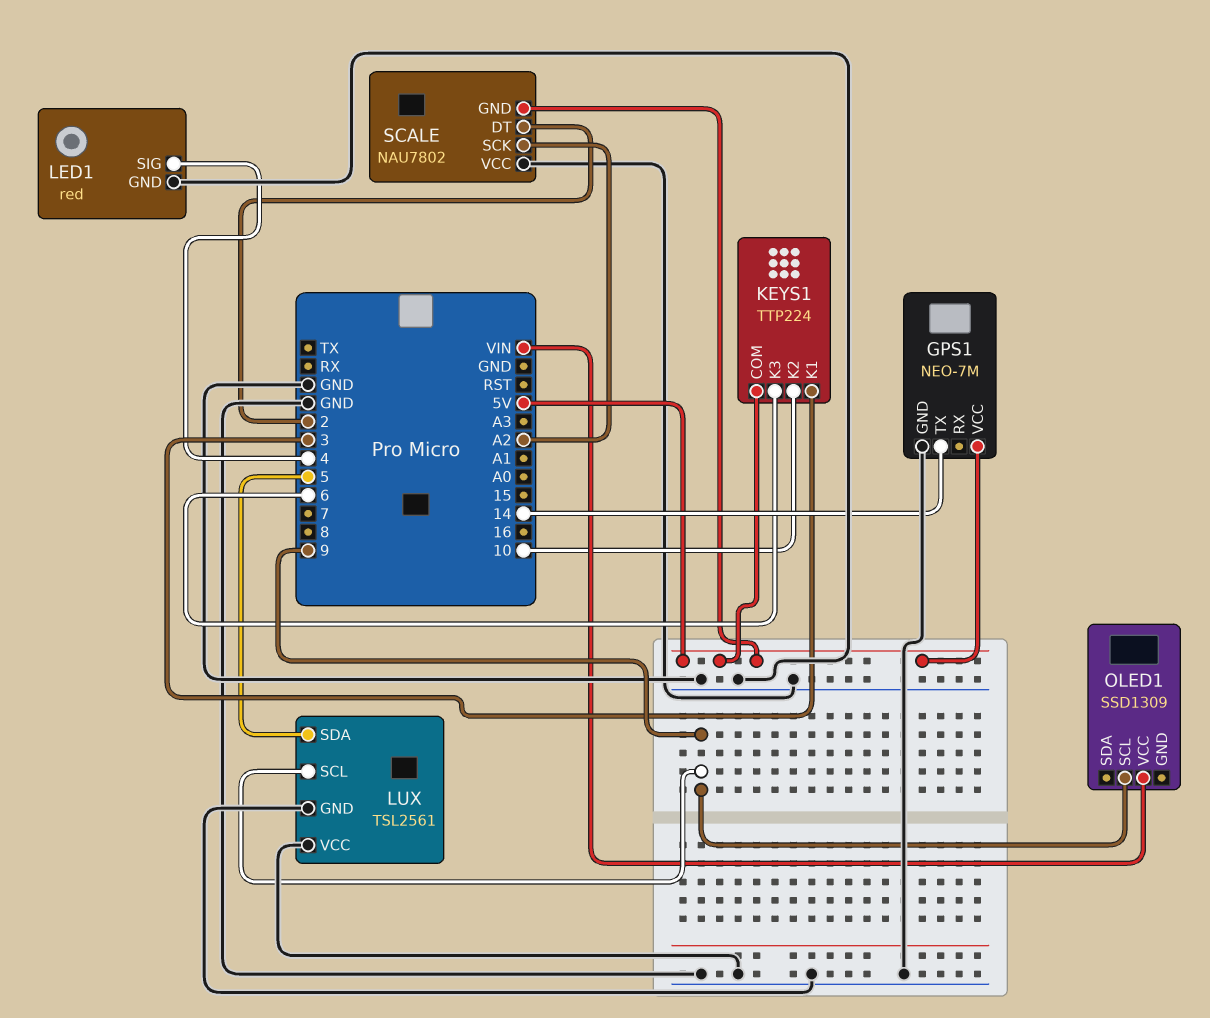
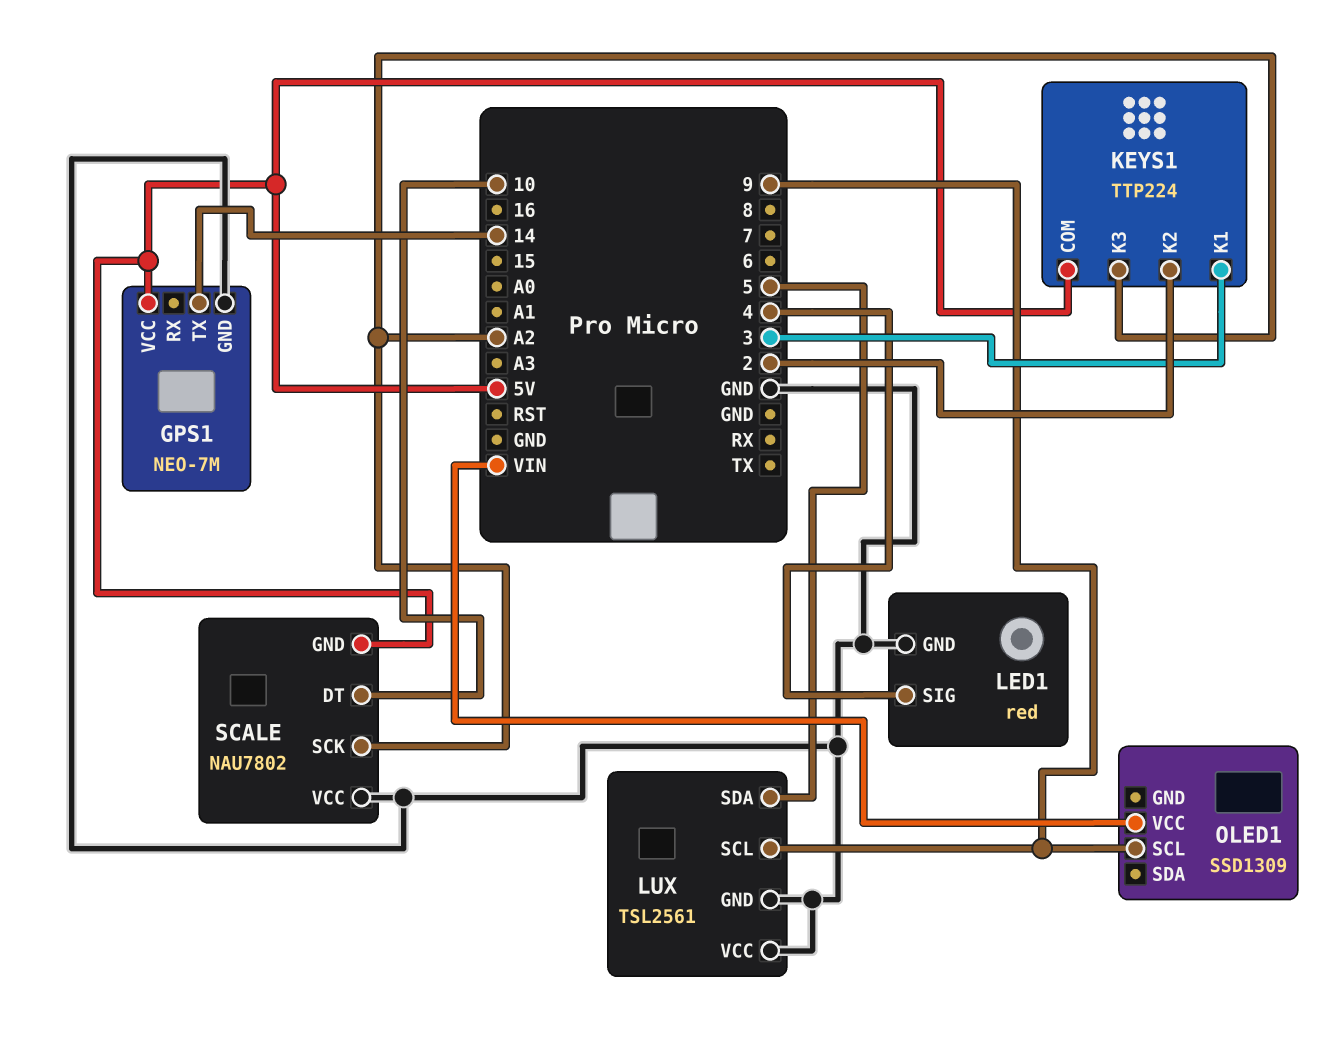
KEYS1 pin K2: 10 -> 2
KEYS1 pin K3: 6 -> A2
SCALE pin DT: 2 -> 10

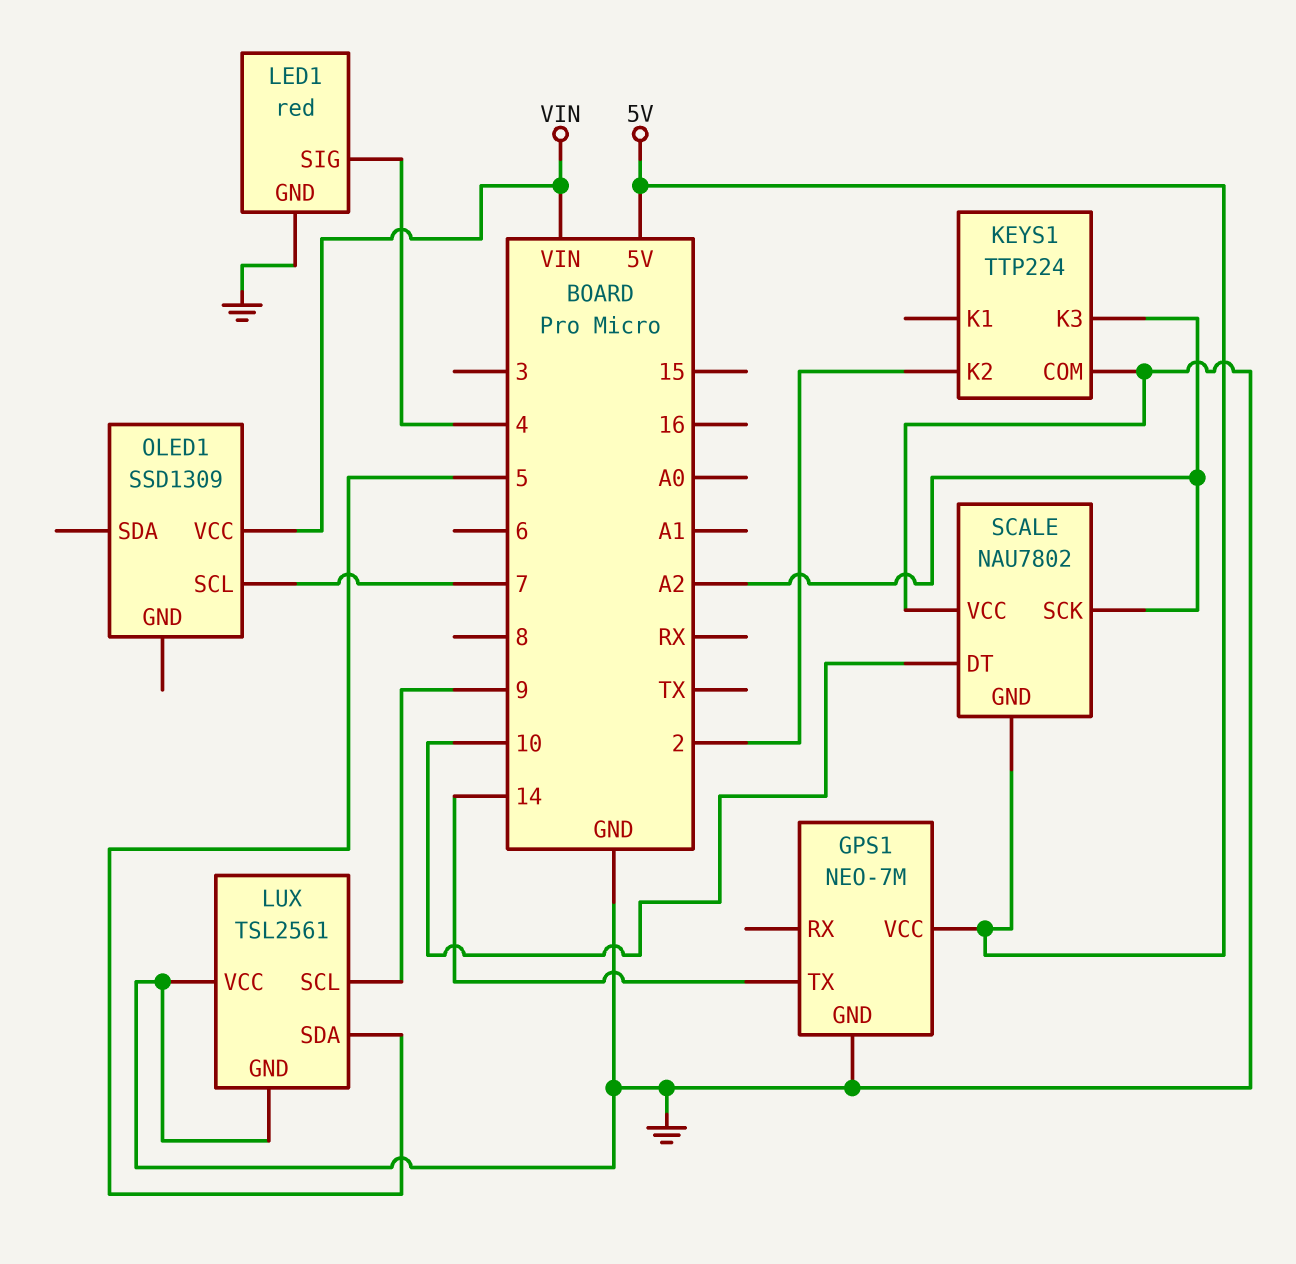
KEYS1 pin COM: 5V -> GND
KEYS1 pin K1: 3 -> none
OLED1 pin SCL: 9 -> 7

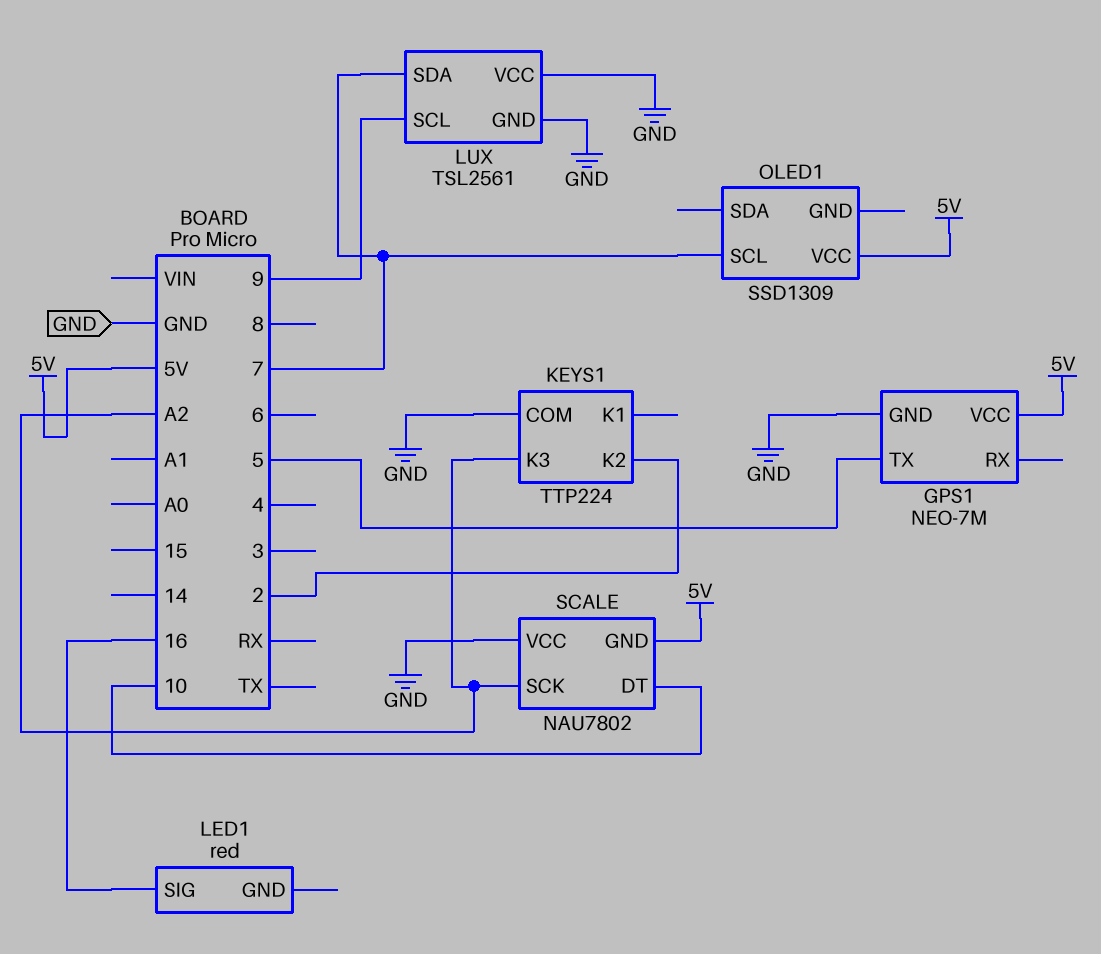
GPS1 pin TX: 14 -> 5
LED1 pin GND: GND -> none
LED1 pin SIG: 4 -> 16
LUX pin SDA: 5 -> 7
OLED1 pin VCC: VIN -> 5V

